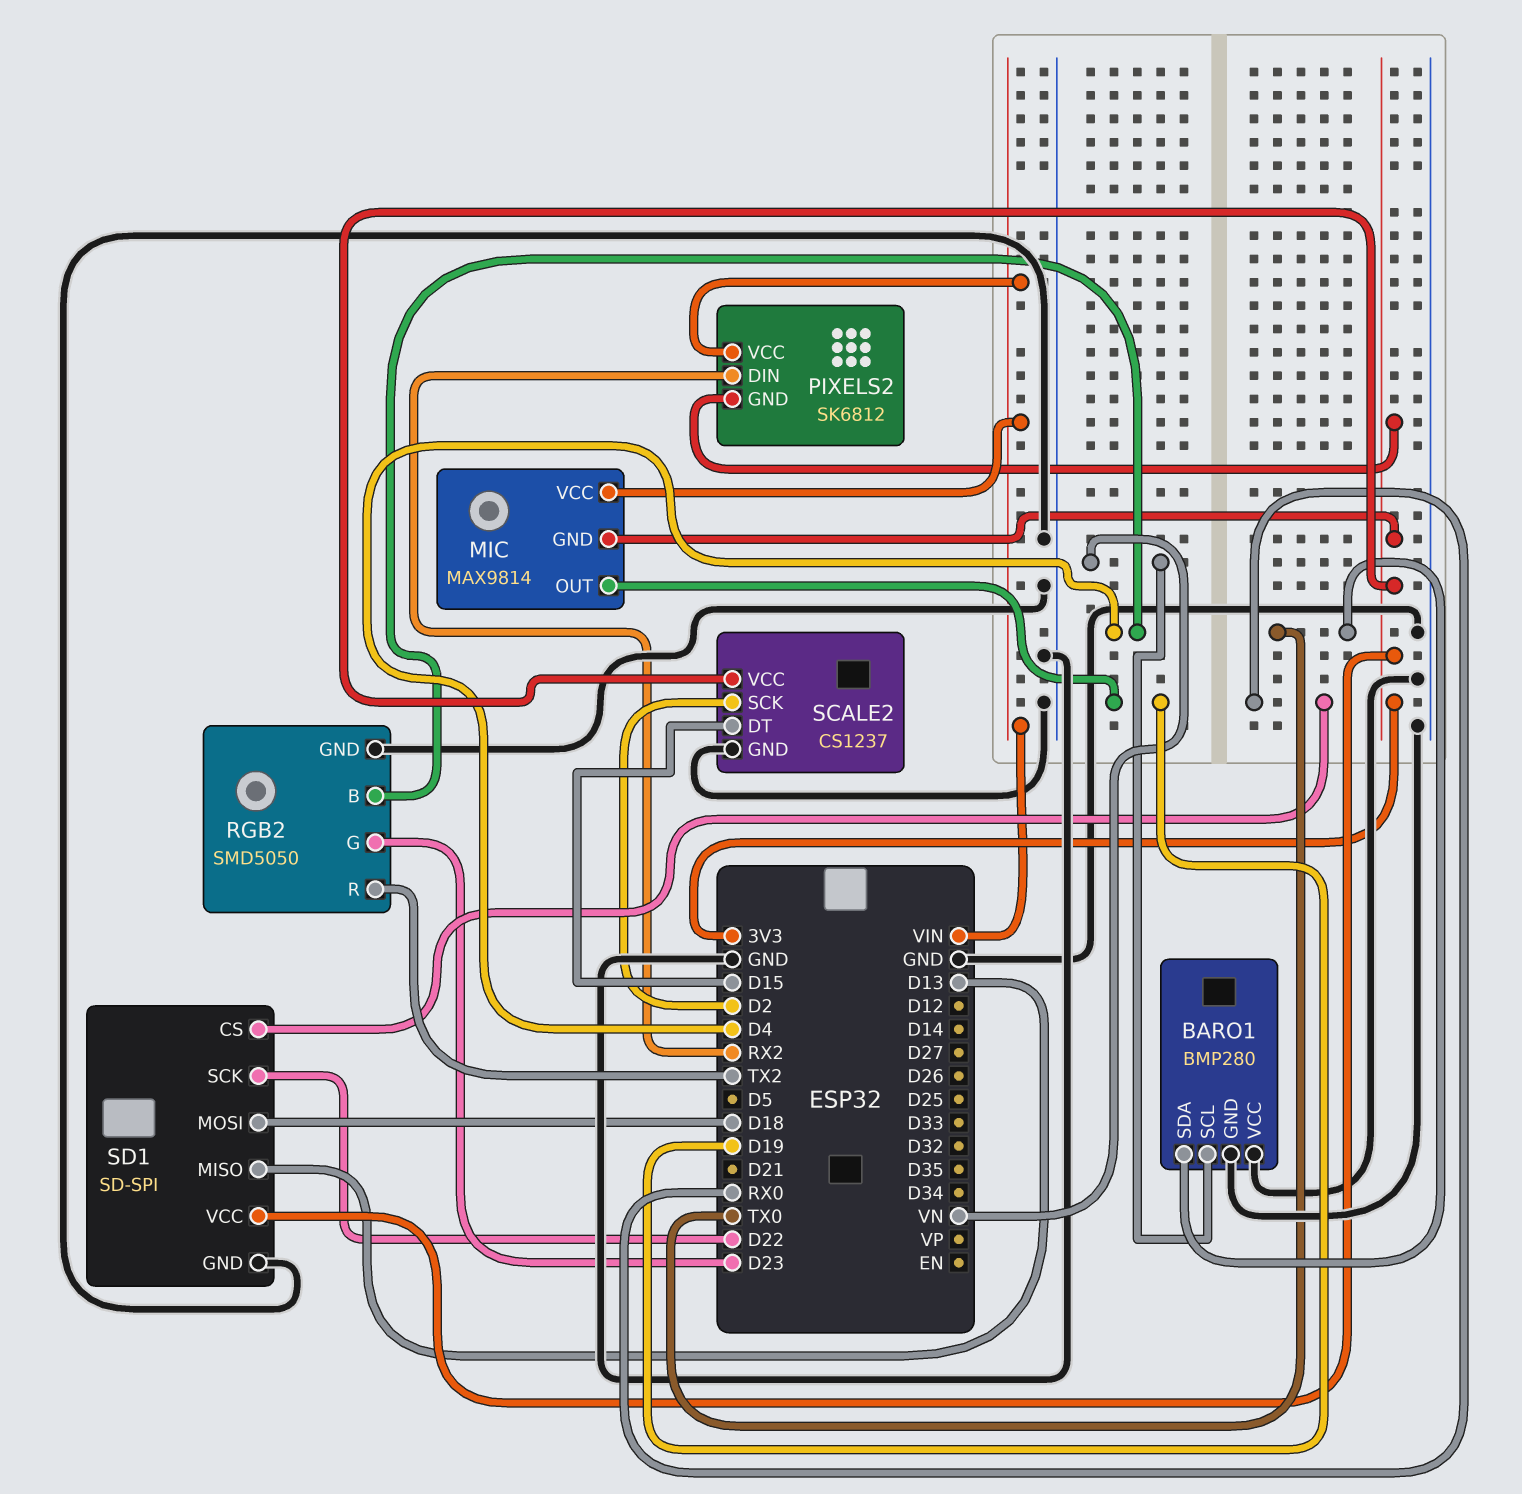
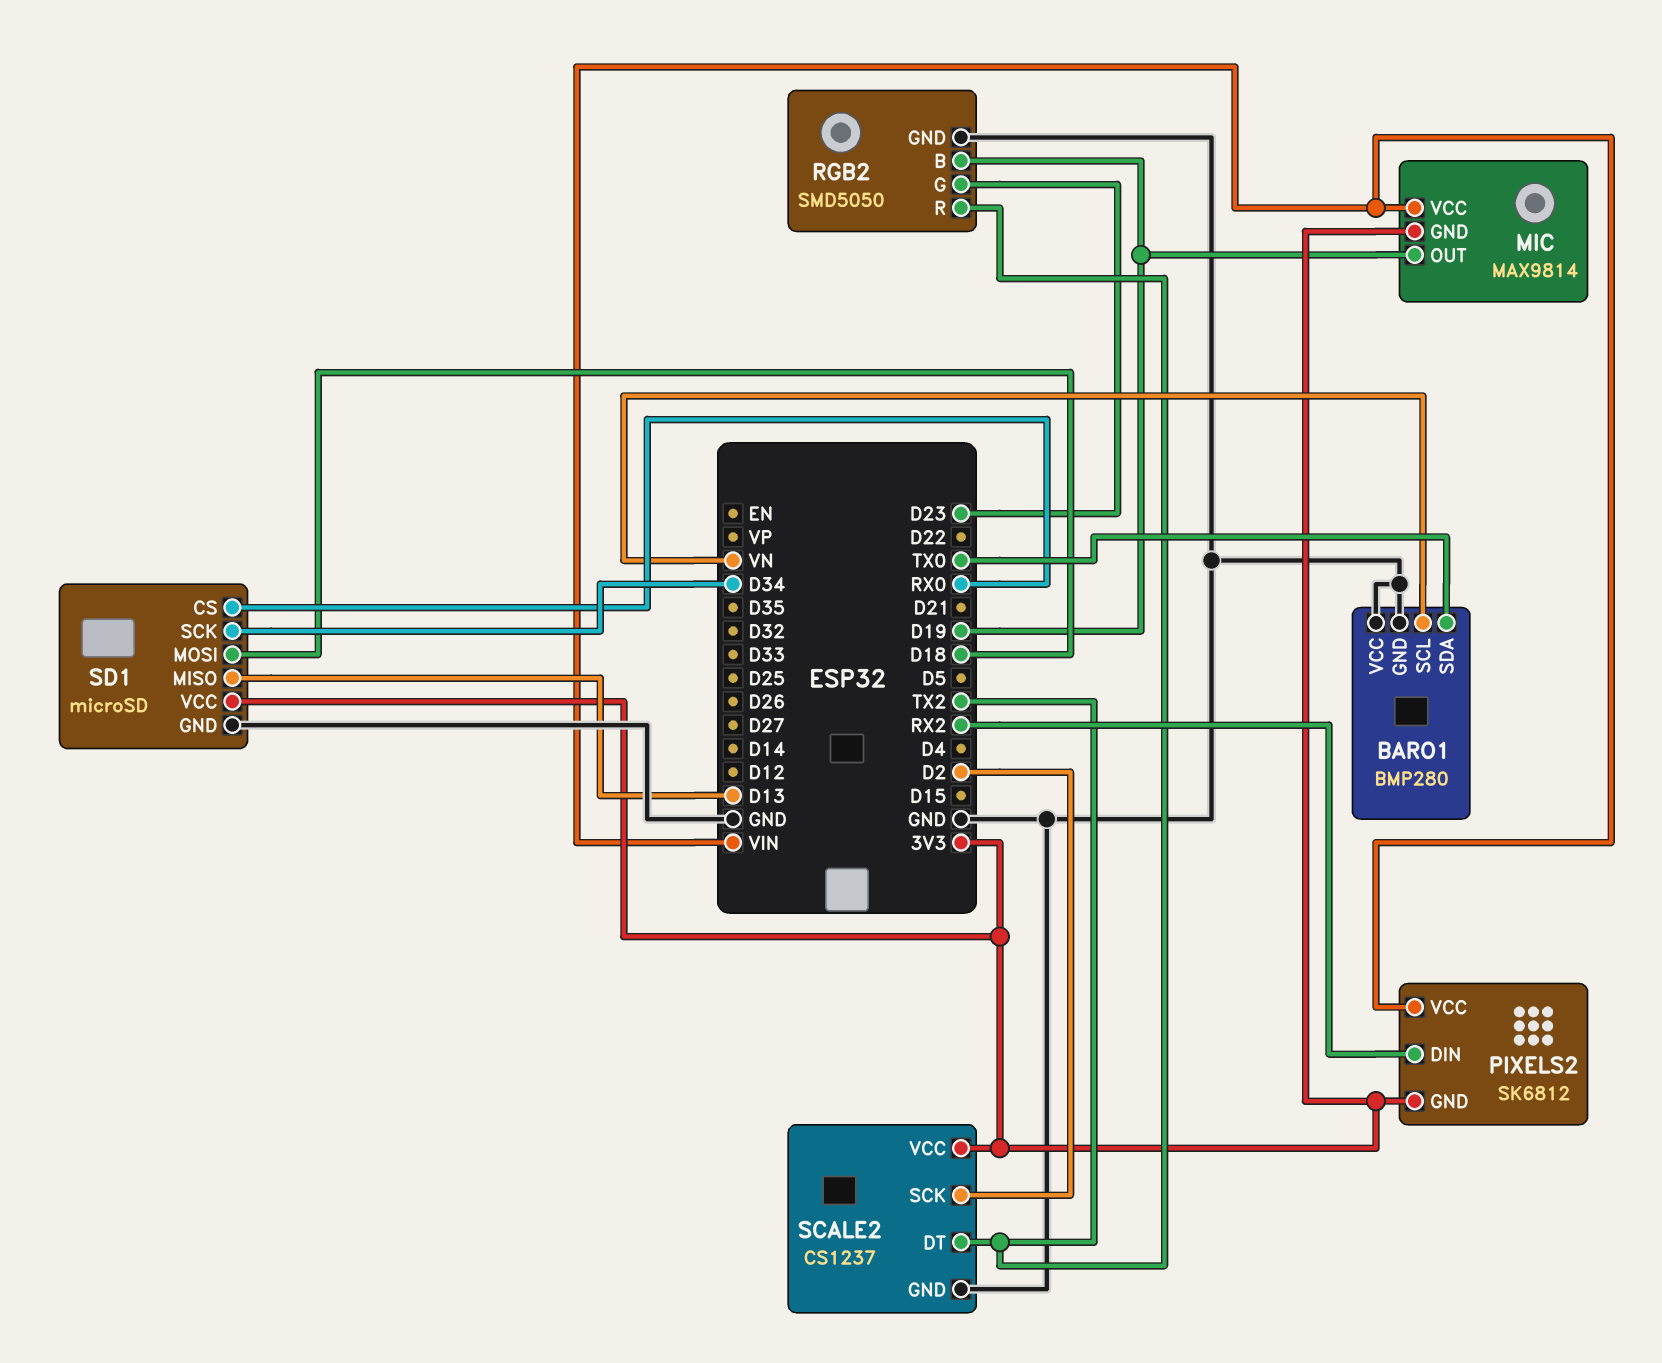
RGB2 pin B: D4 -> D19
SCALE2 pin DT: D15 -> TX2
SD1: SD-SPI -> microSD
SD1 pin SCK: D22 -> D34

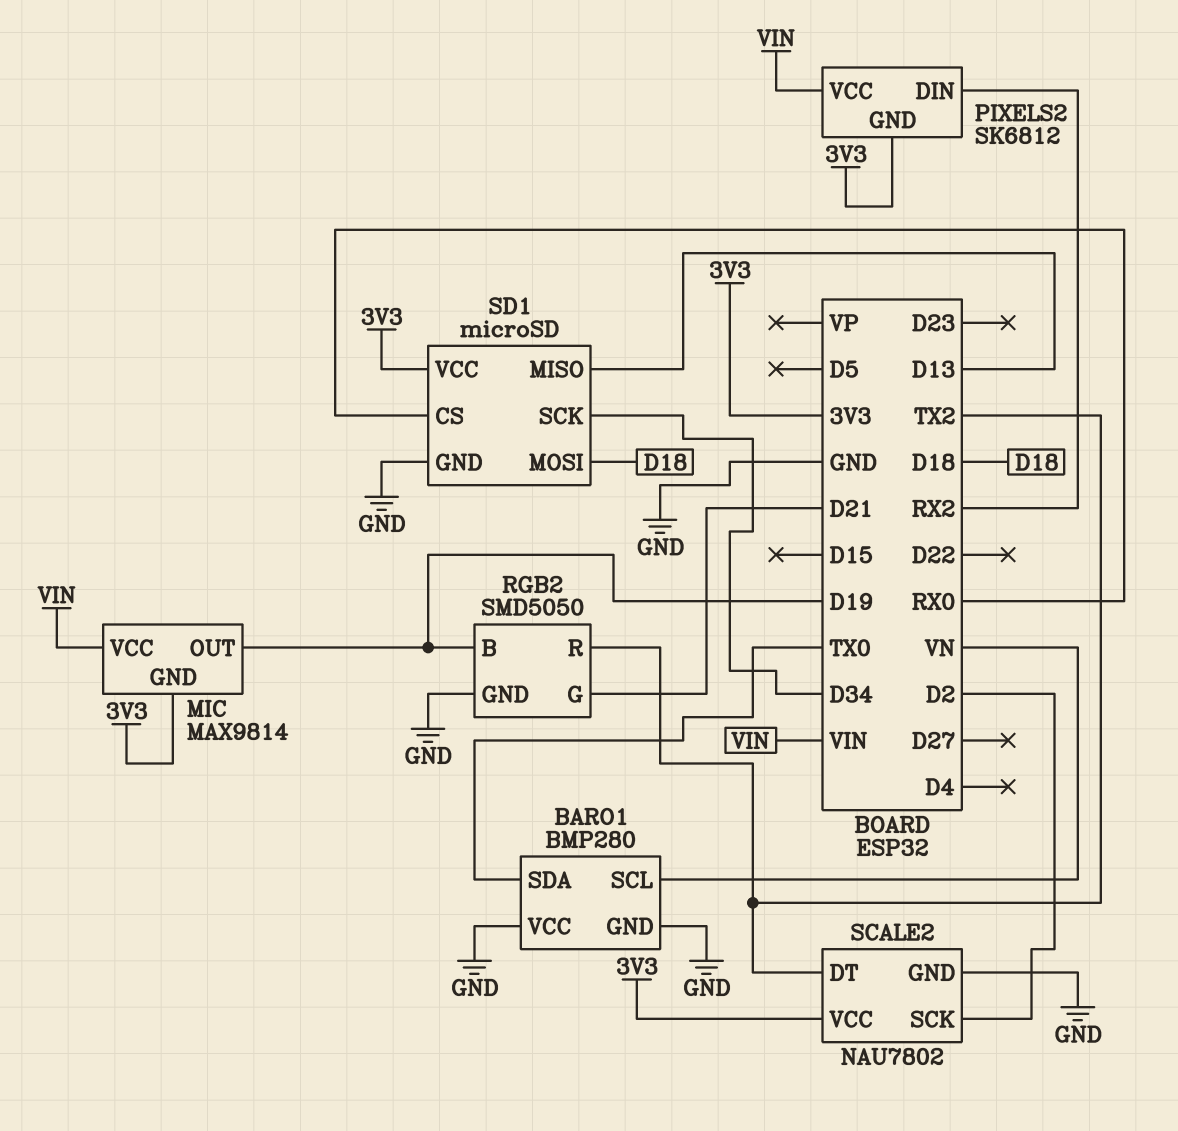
RGB2 pin G: D23 -> D21
SCALE2: CS1237 -> NAU7802

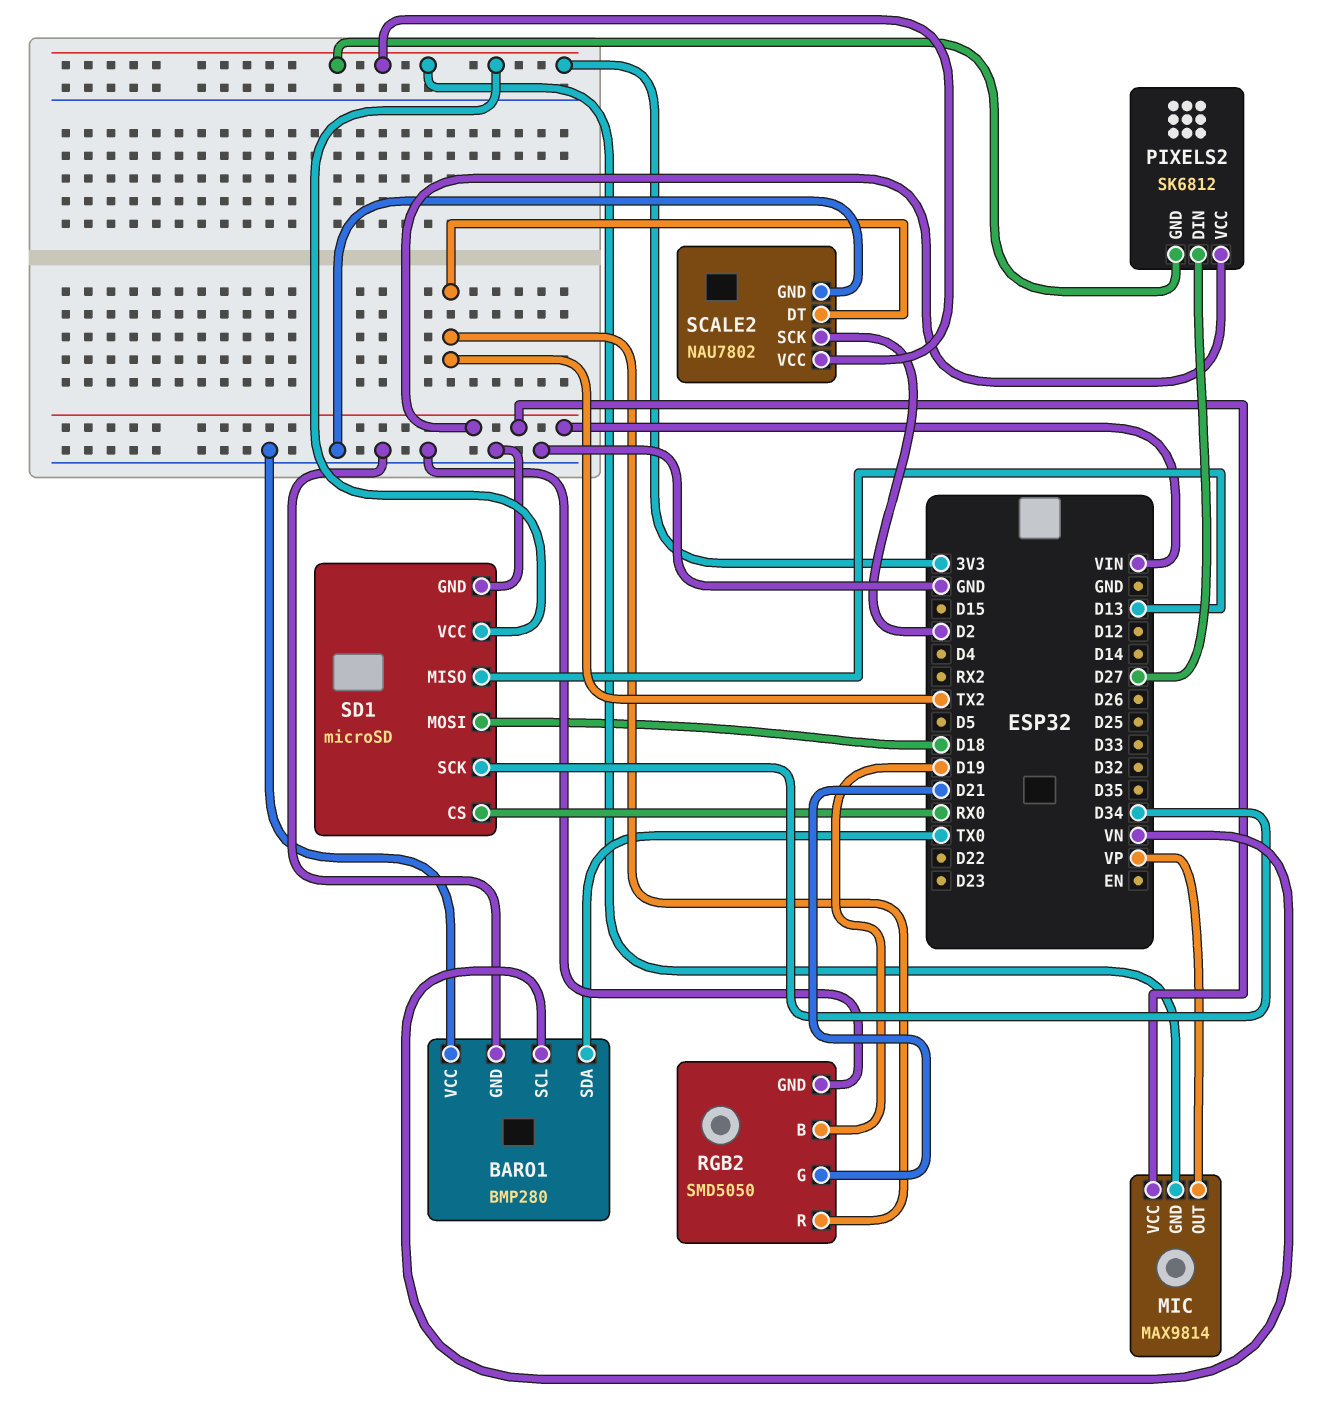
MIC pin OUT: D19 -> VP
PIXELS2 pin DIN: RX2 -> D27

